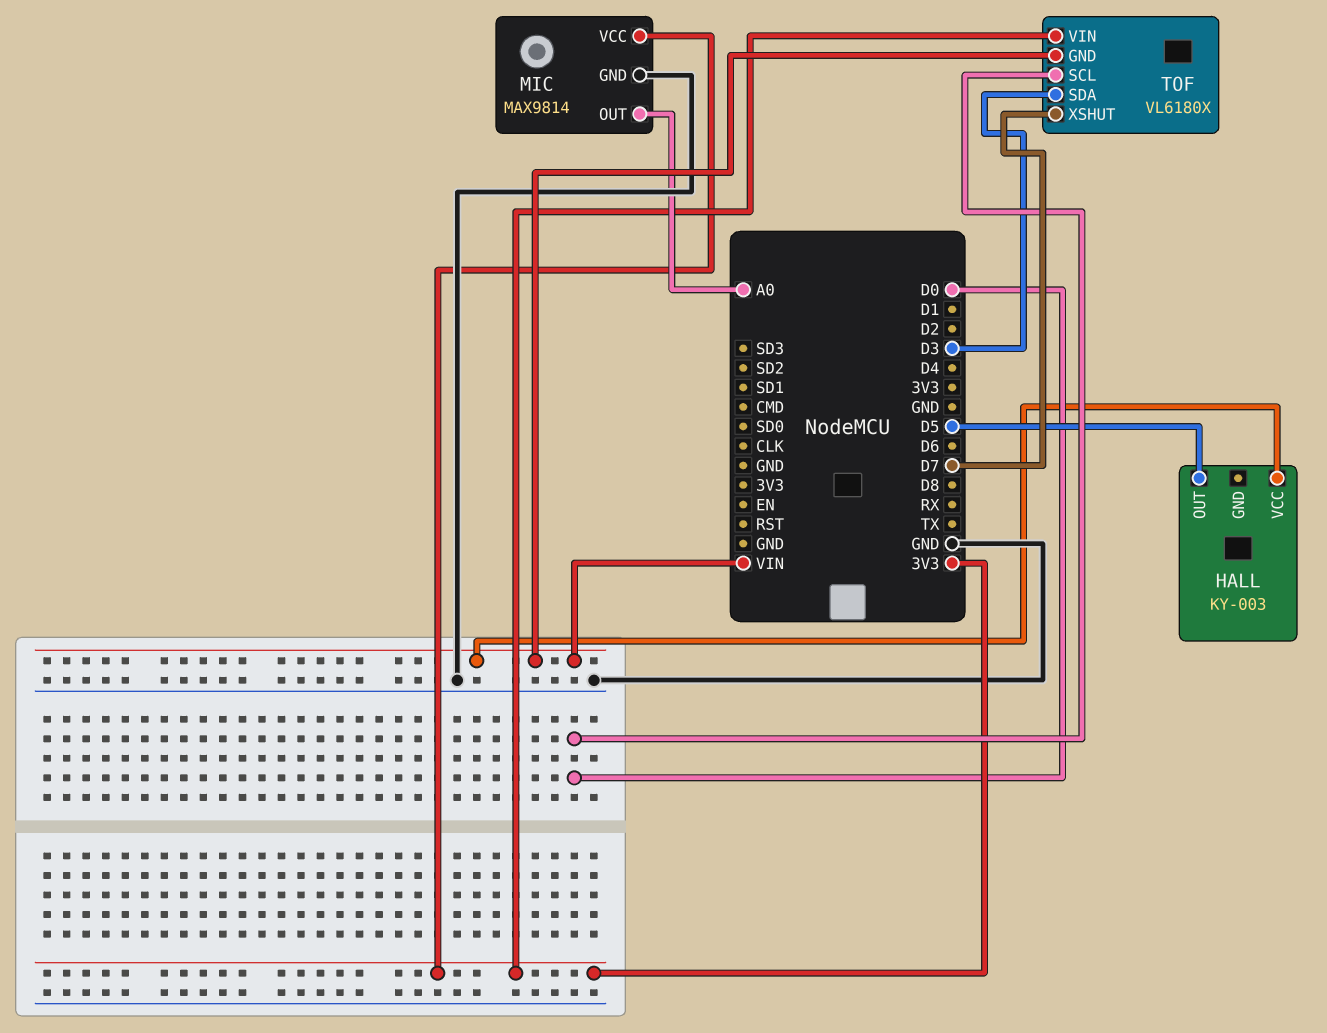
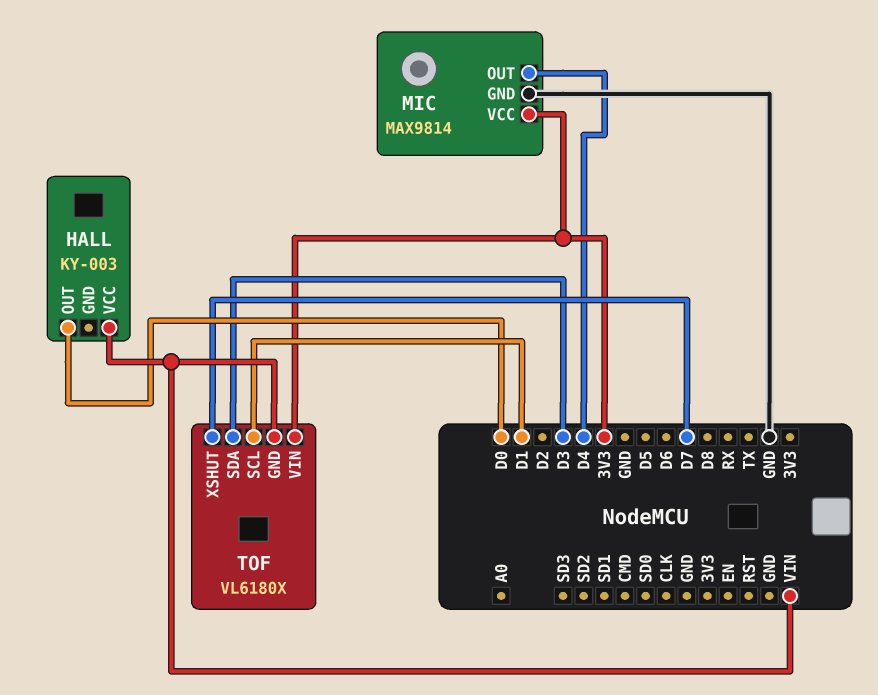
HALL pin OUT: D5 -> D0
MIC pin OUT: A0 -> D4
TOF pin SCL: D0 -> D1

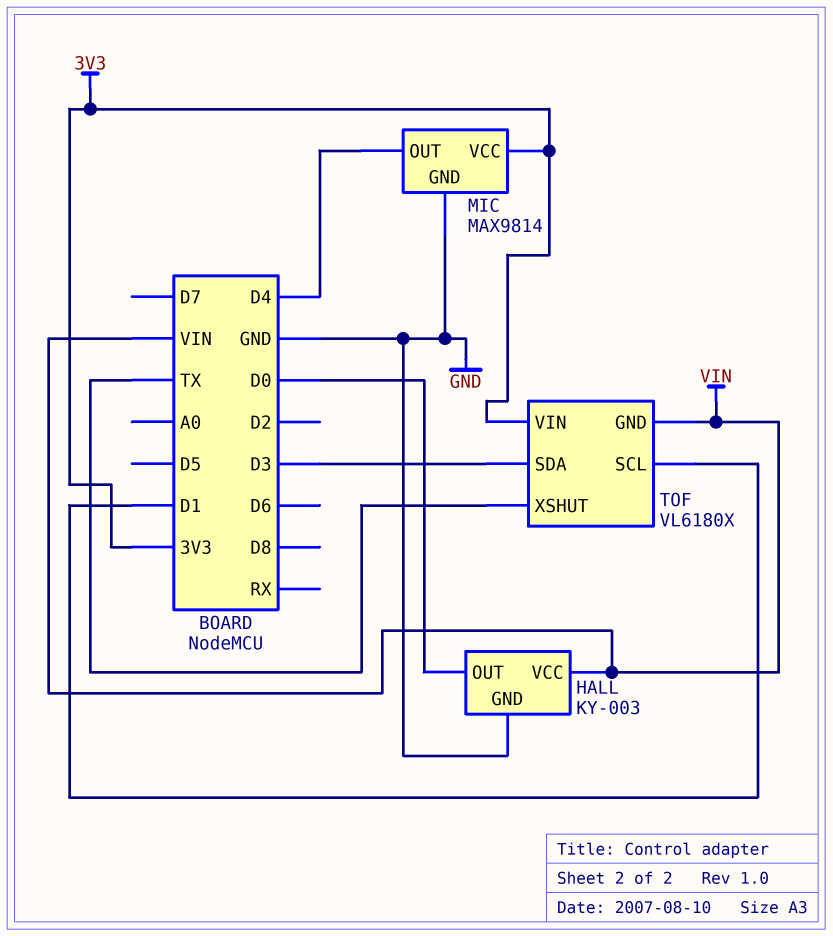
HALL pin GND: none -> GND
TOF pin XSHUT: D7 -> TX

